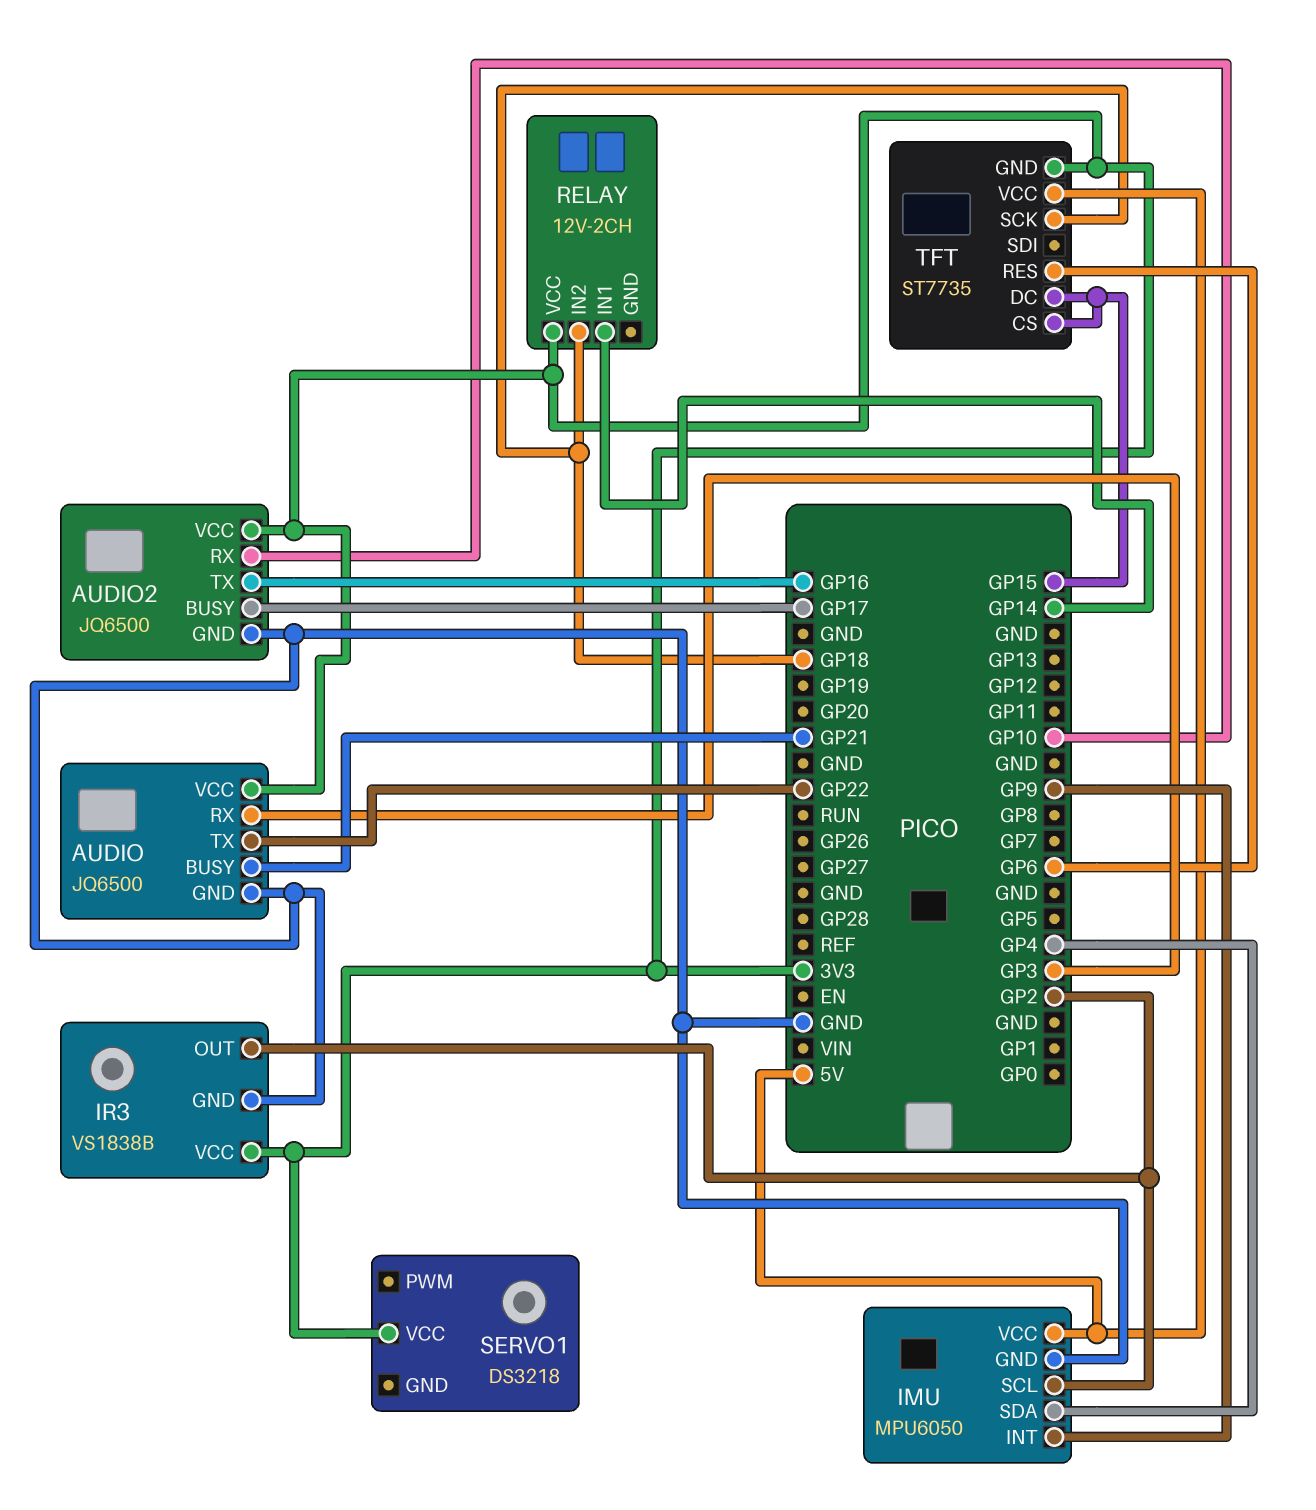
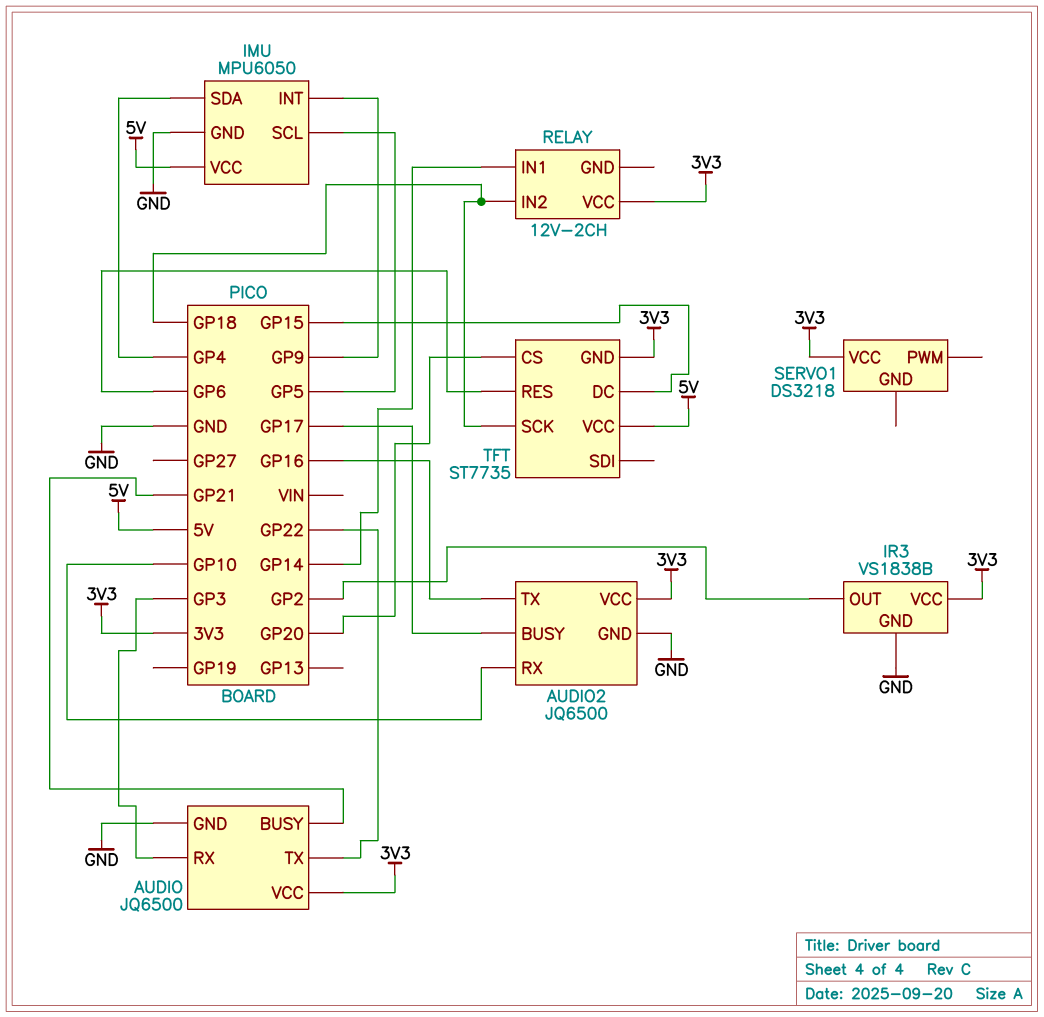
IMU pin SCL: GP2 -> GP5
TFT pin CS: GP15 -> GP20

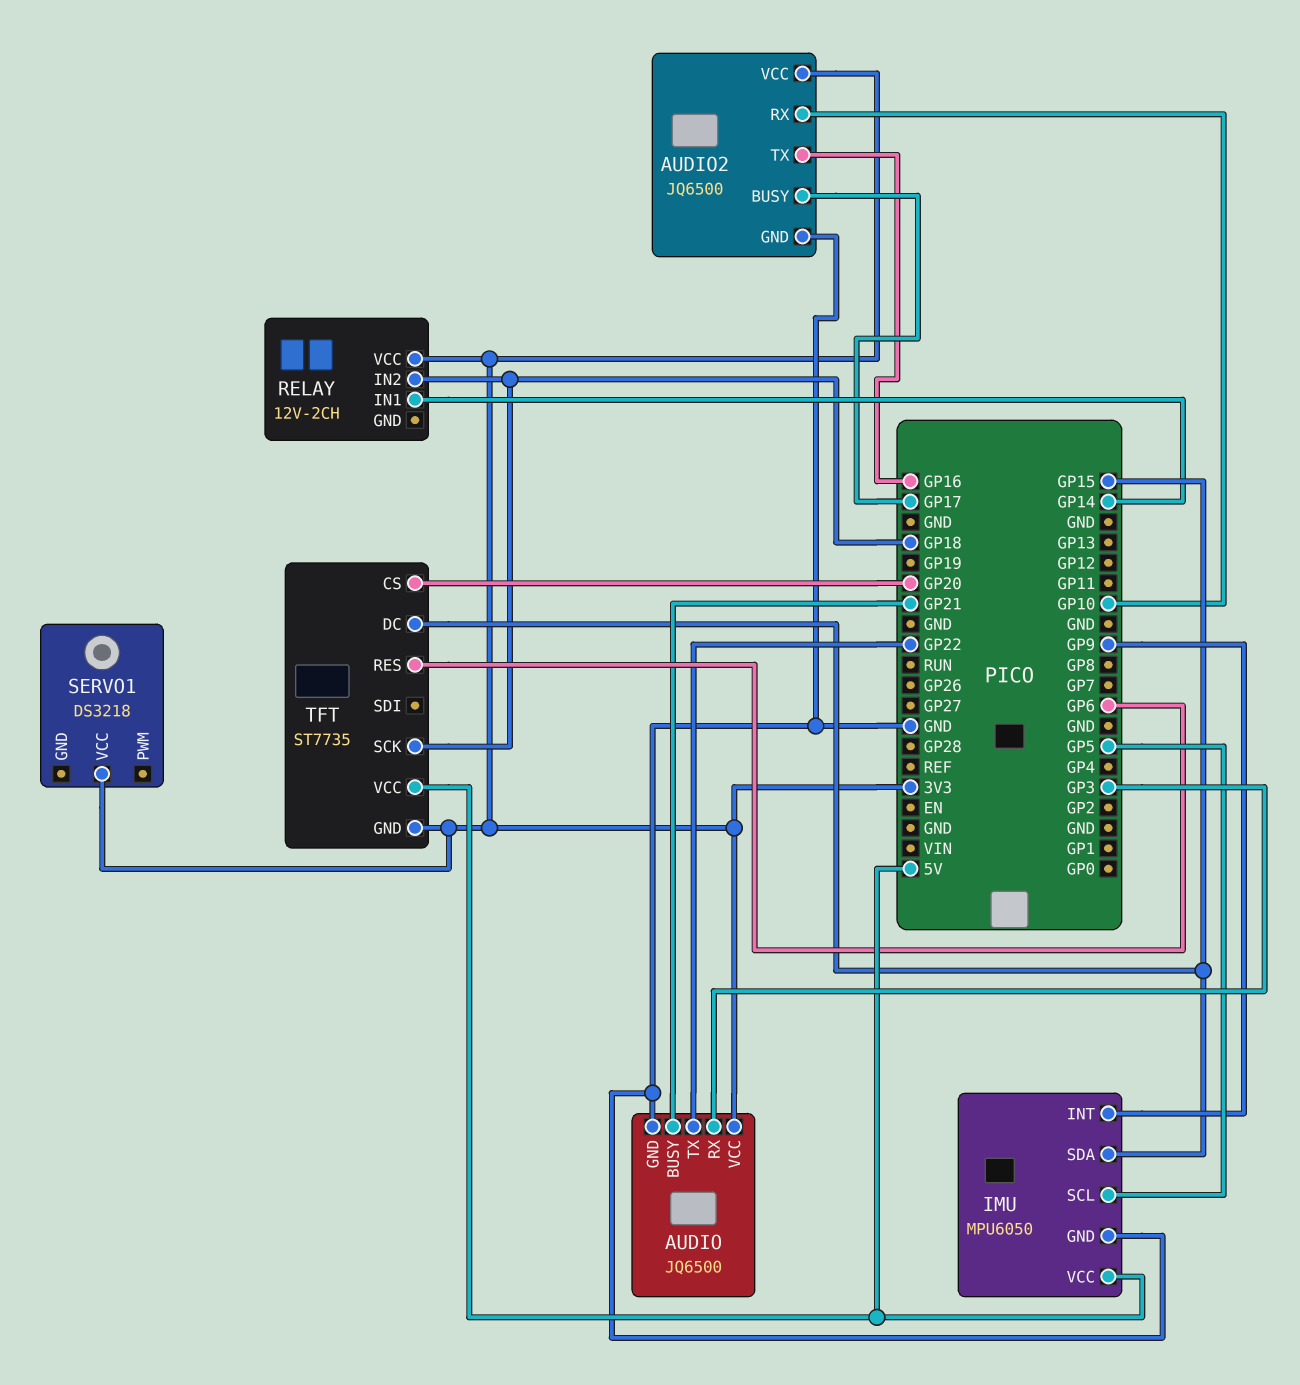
IMU pin SDA: GP4 -> GP15
IR3: VS1838B -> none
IR3 pin GND: GND -> none
IR3 pin OUT: GP2 -> none
IR3 pin VCC: 3V3 -> none

